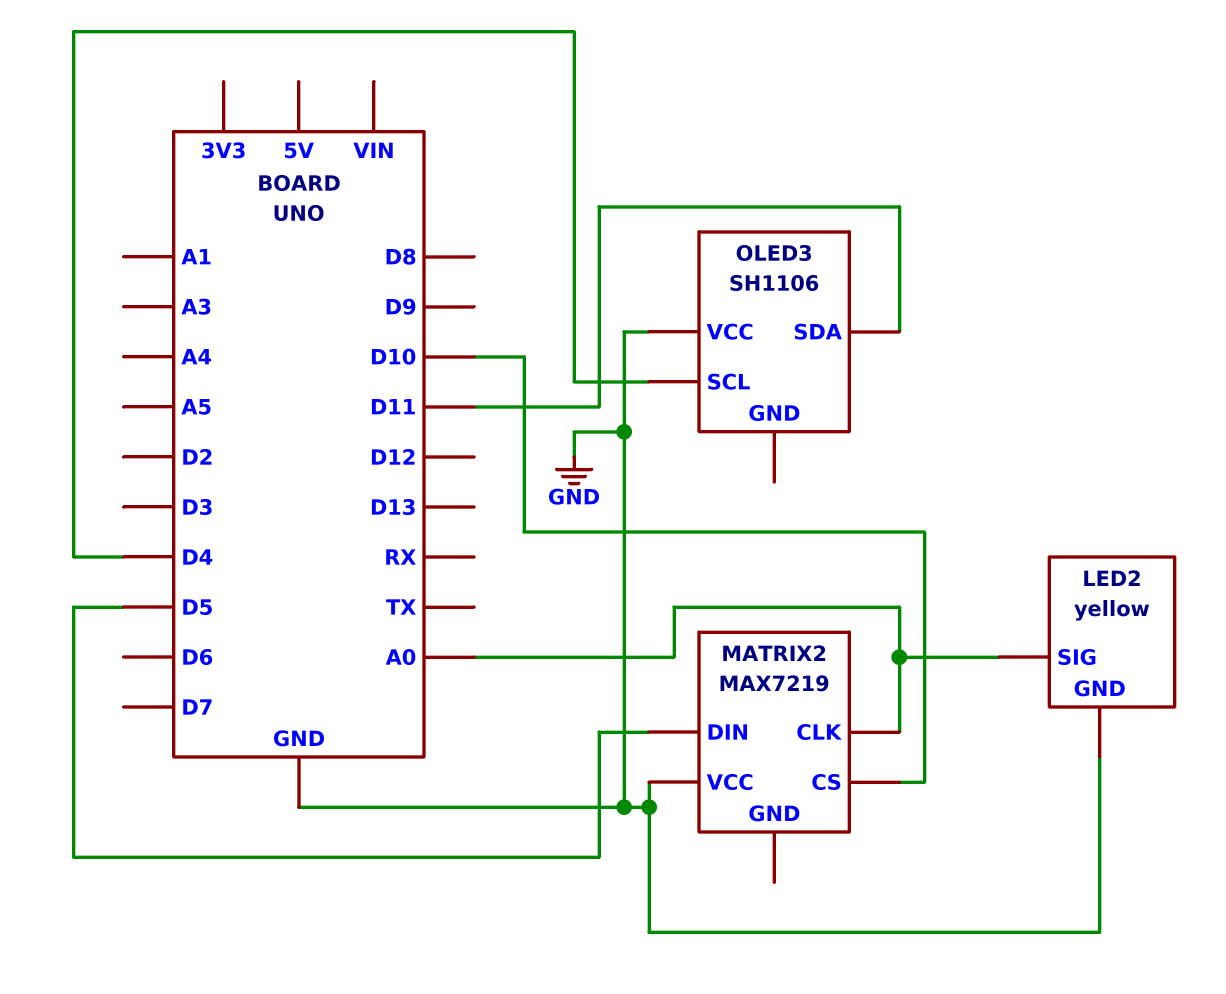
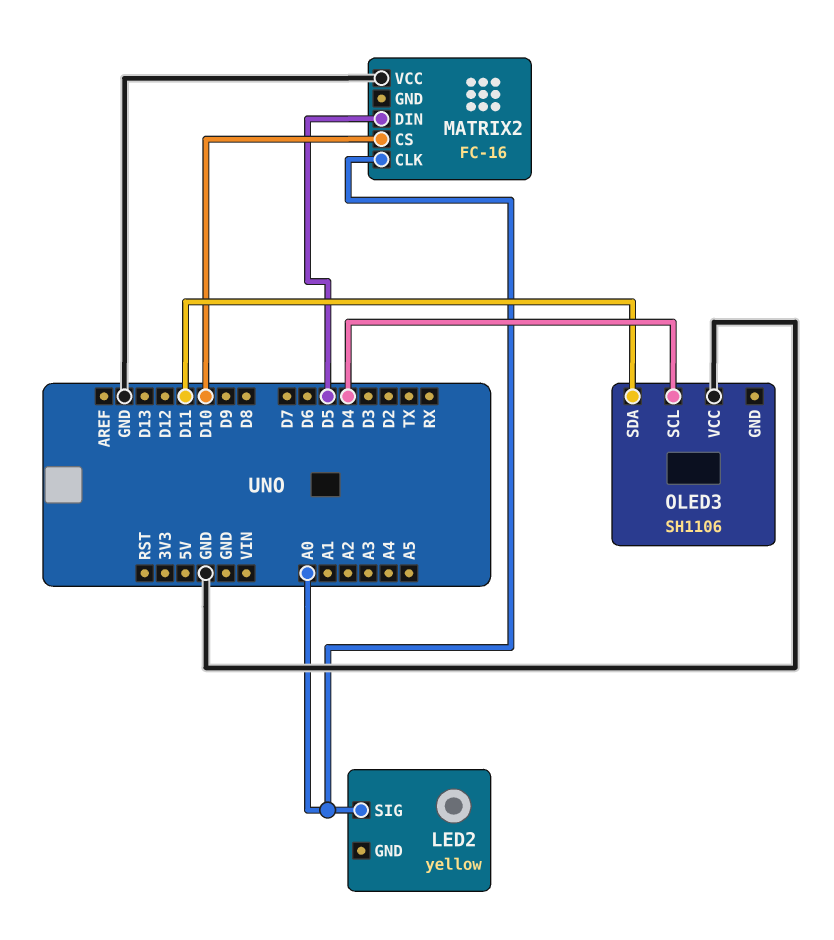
LED2 pin GND: GND -> none
MATRIX2: MAX7219 -> FC-16

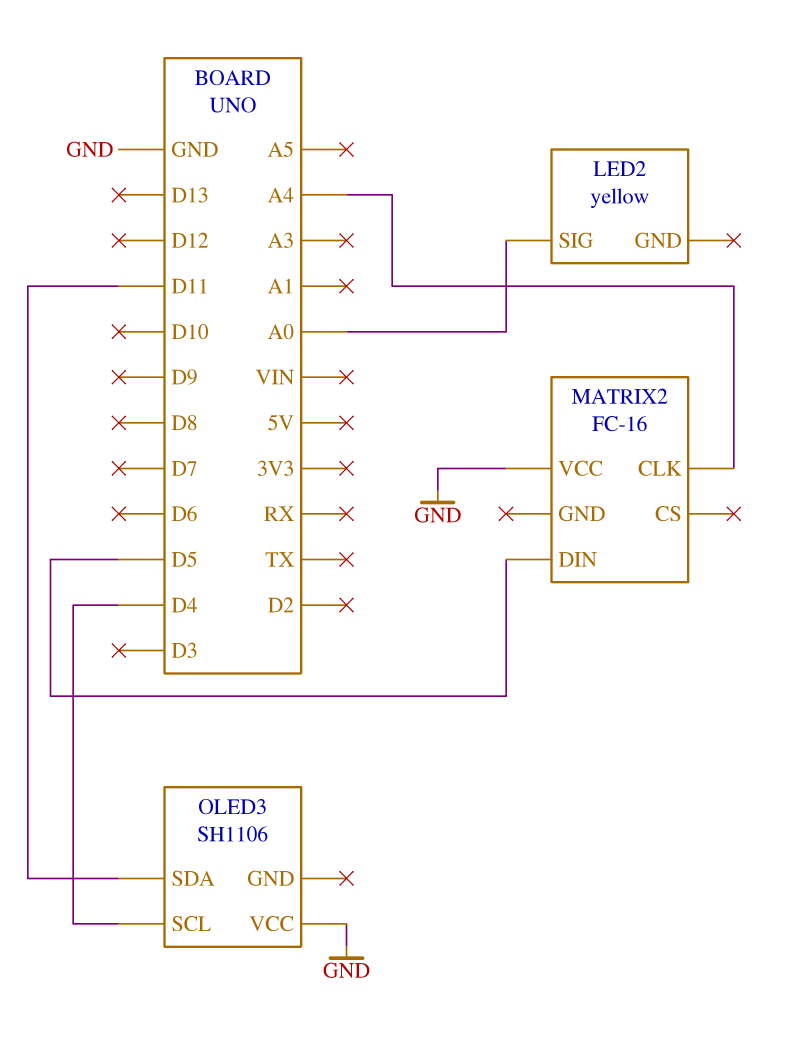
MATRIX2 pin CLK: A0 -> A4
MATRIX2 pin CS: D10 -> none

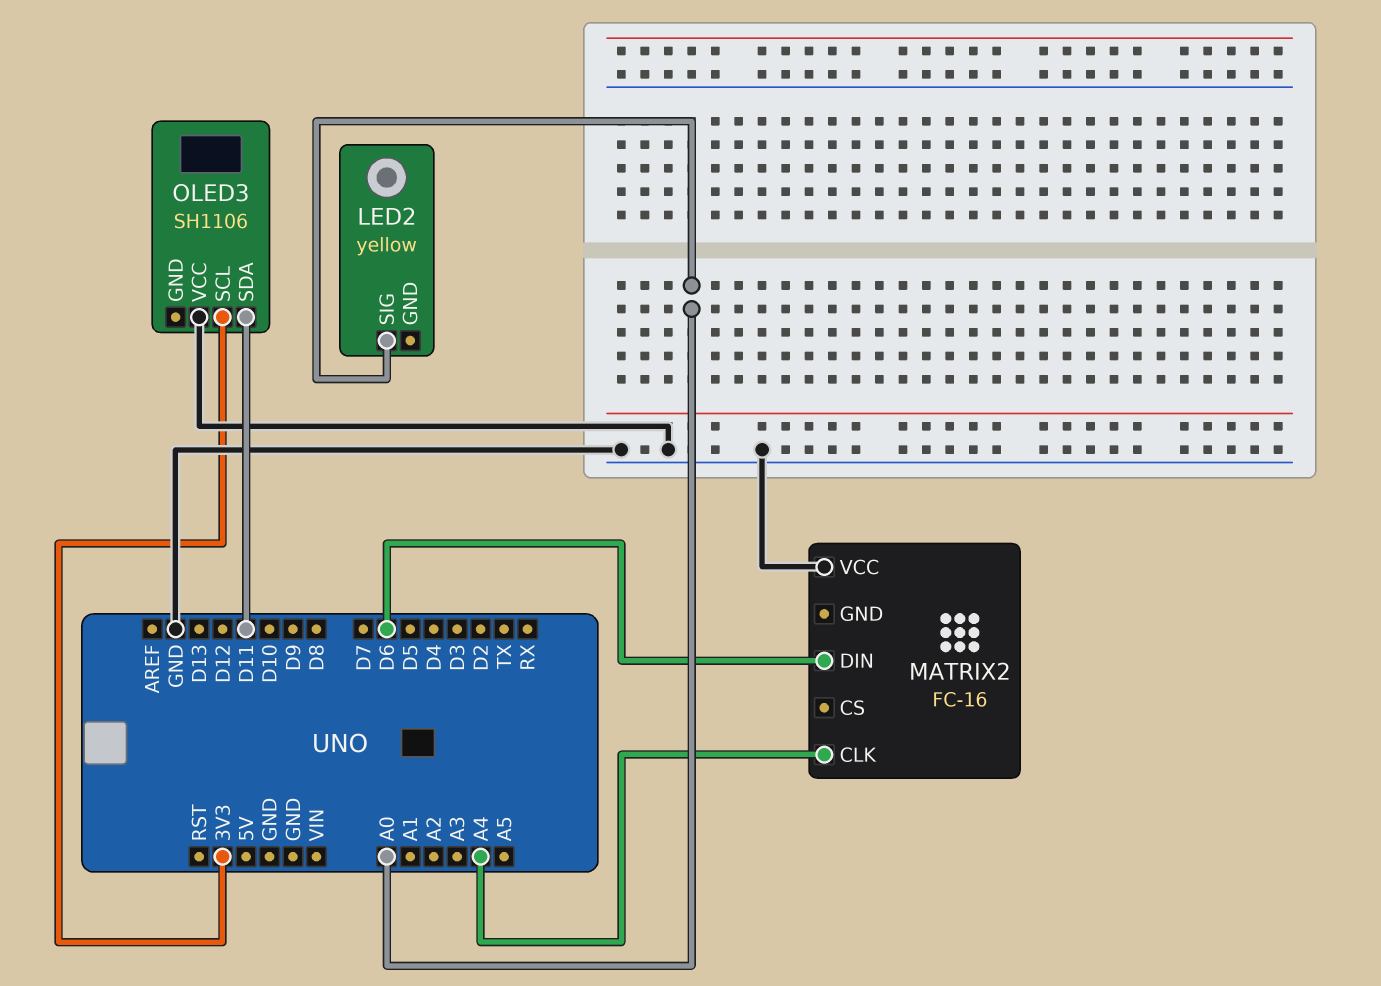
MATRIX2 pin DIN: D5 -> D6
OLED3 pin SCL: D4 -> 3V3

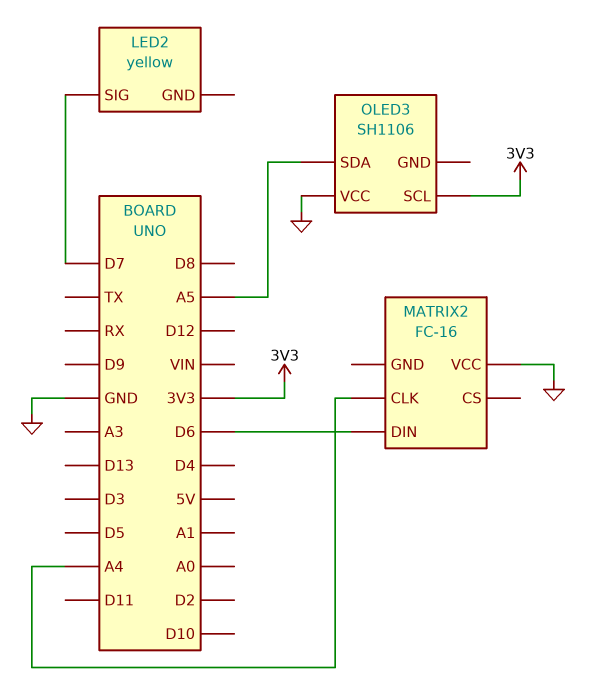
LED2 pin SIG: A0 -> D7
OLED3 pin SDA: D11 -> A5

